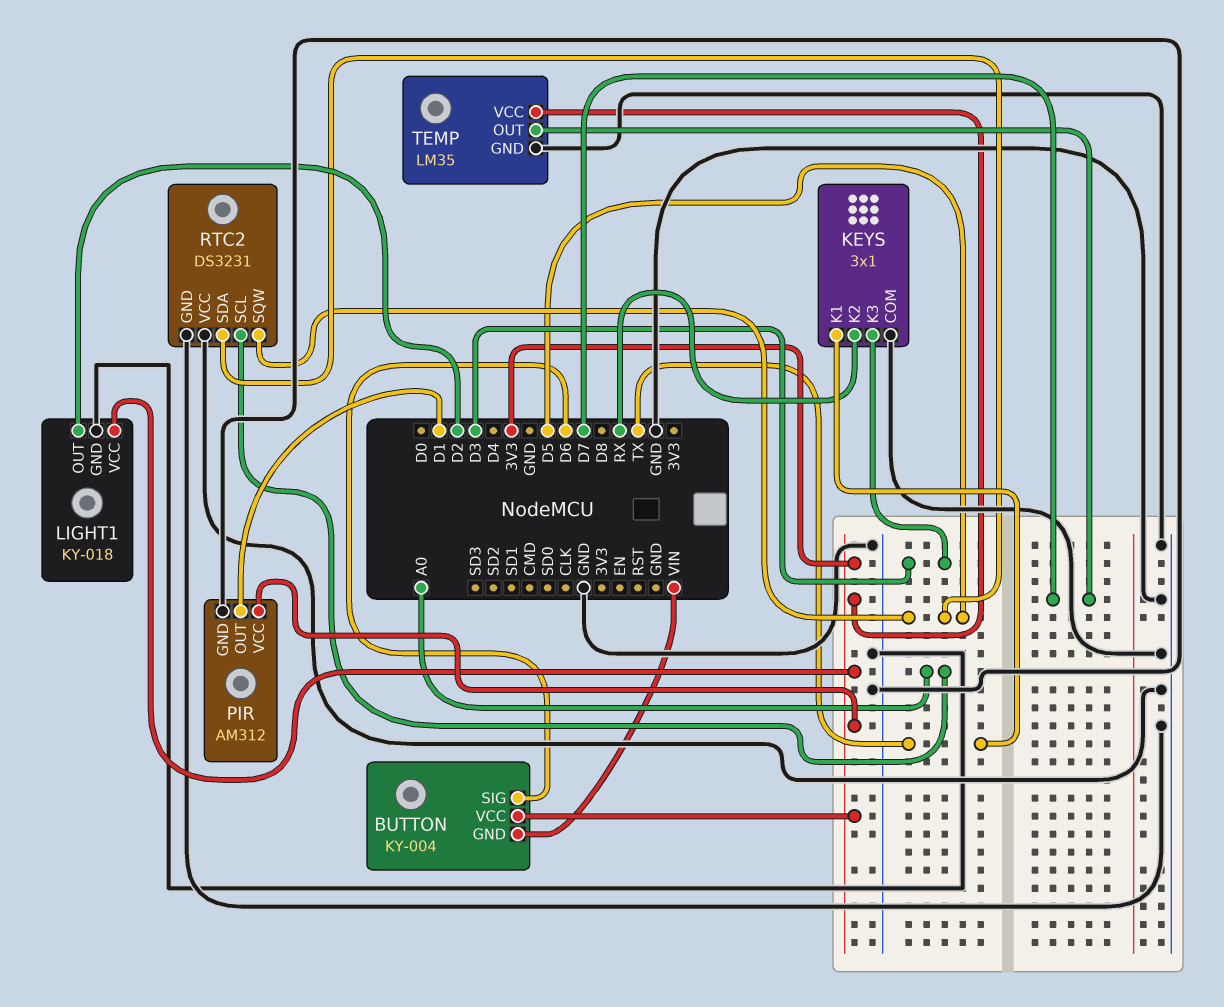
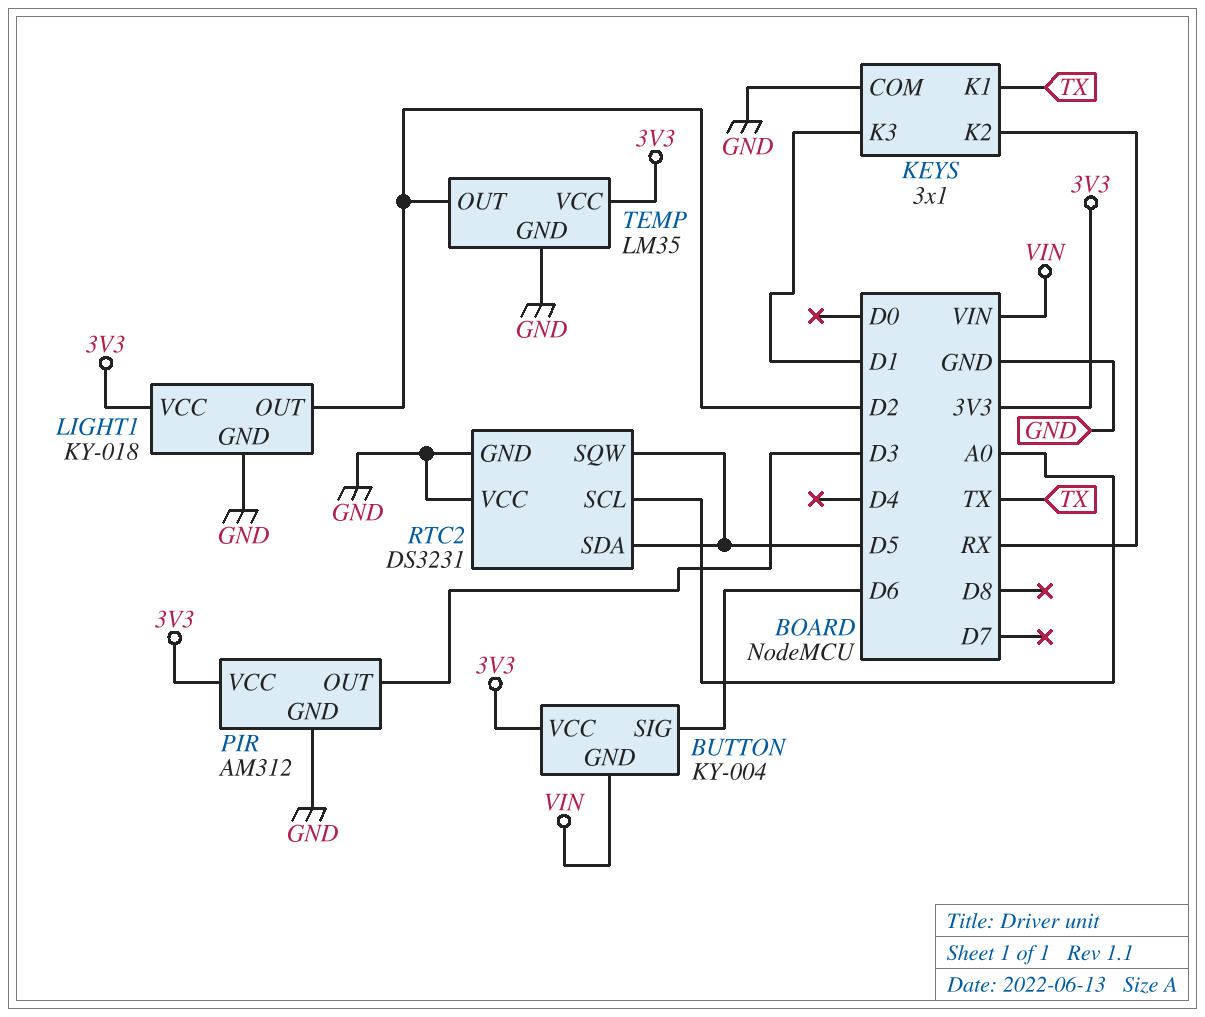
KEYS pin K3: D3 -> D1
PIR pin OUT: D1 -> D3
TEMP pin OUT: D7 -> D2

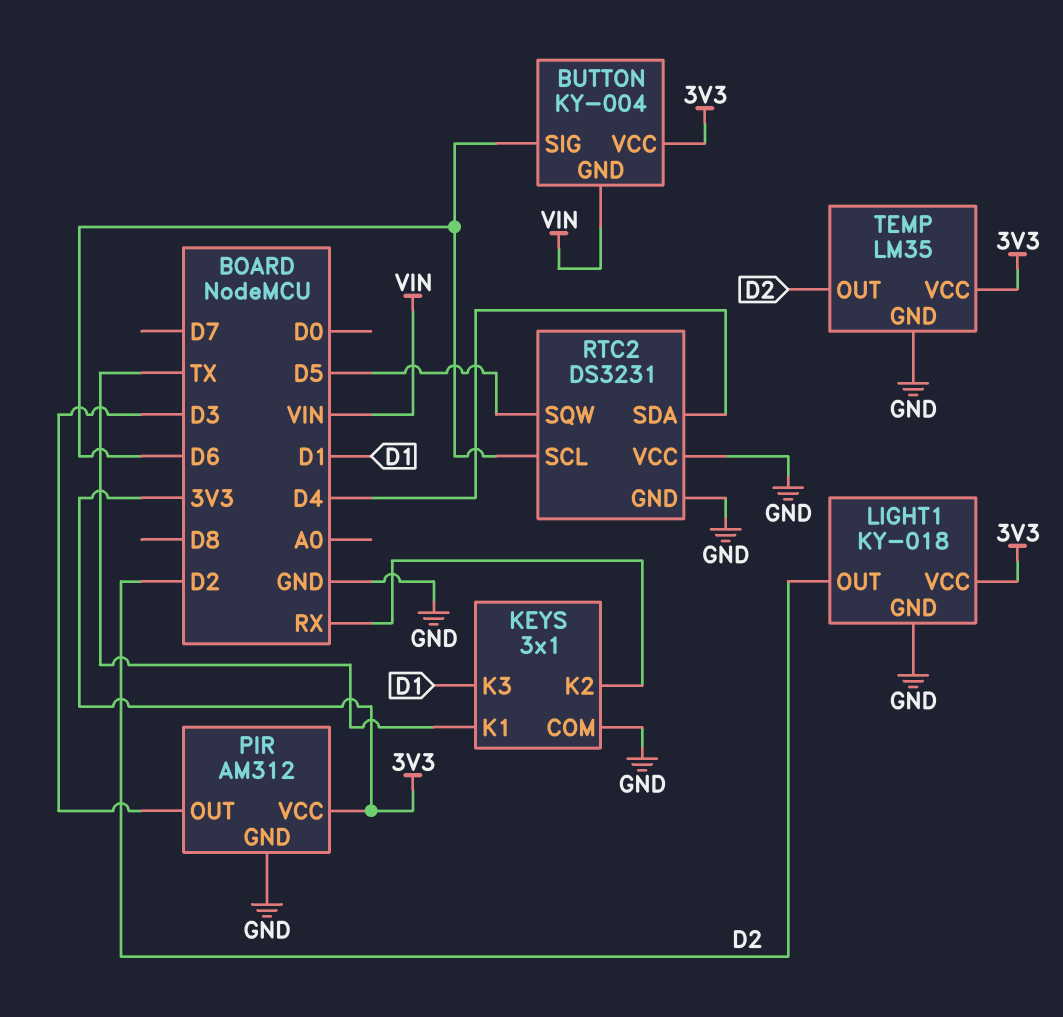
RTC2 pin SCL: A0 -> D6
RTC2 pin SDA: D5 -> D4

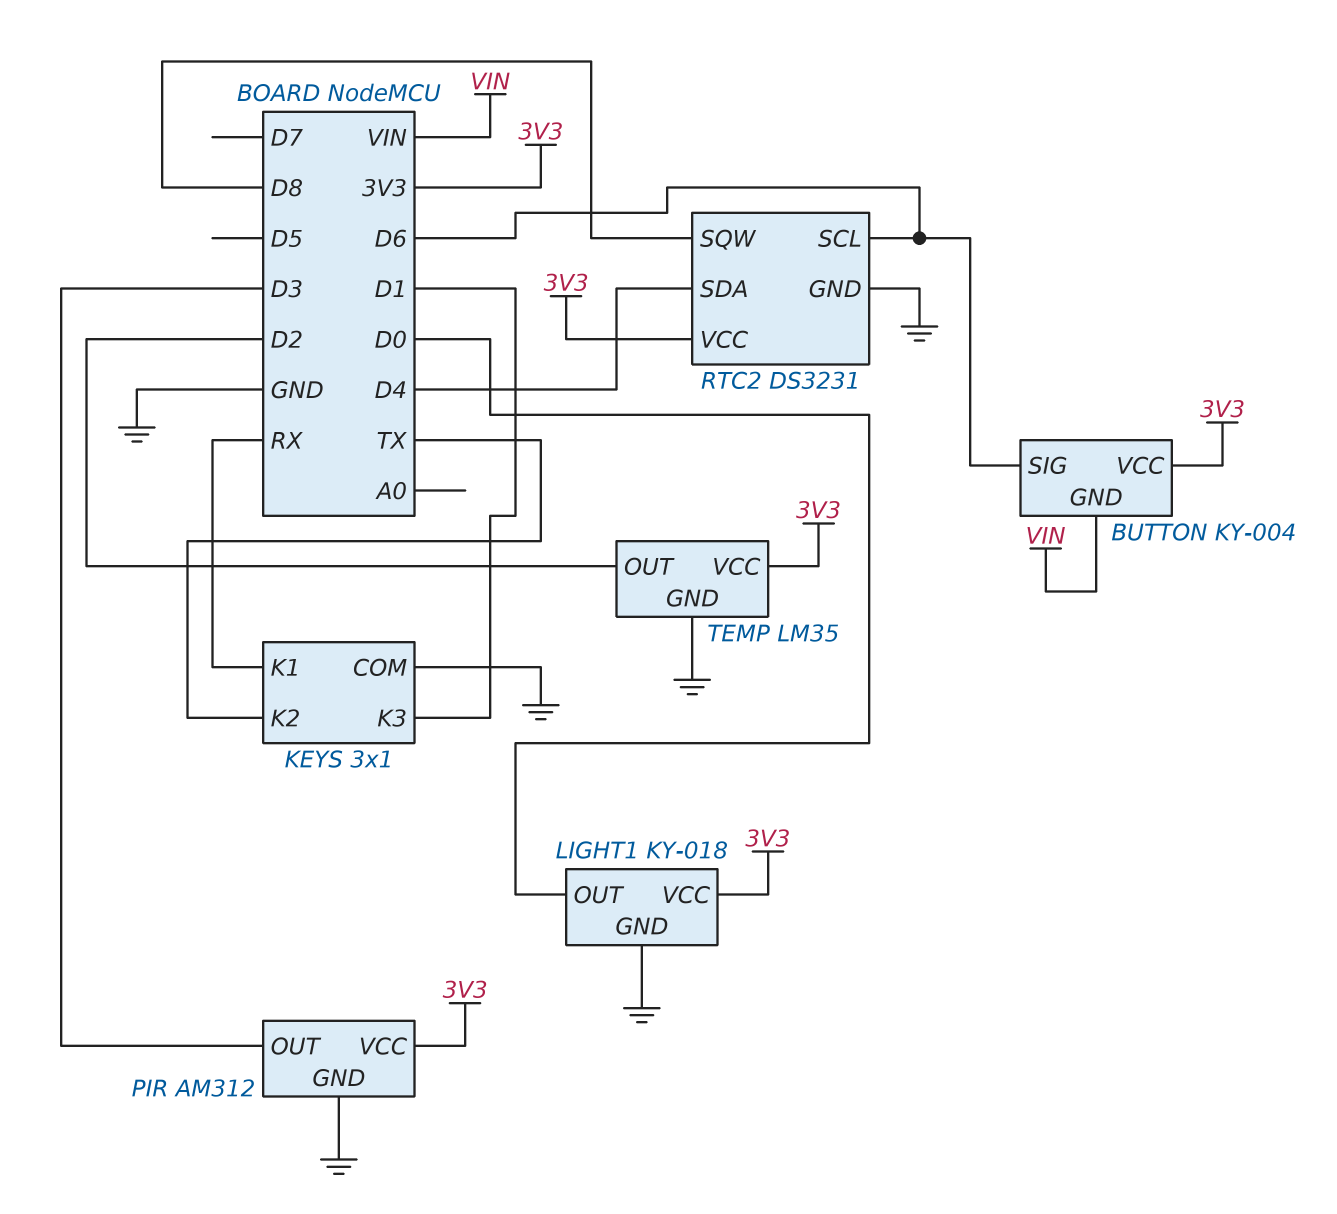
KEYS pin K1: TX -> RX
KEYS pin K2: RX -> TX
LIGHT1 pin OUT: D2 -> D0
RTC2 pin SQW: D5 -> D8
RTC2 pin VCC: GND -> 3V3

